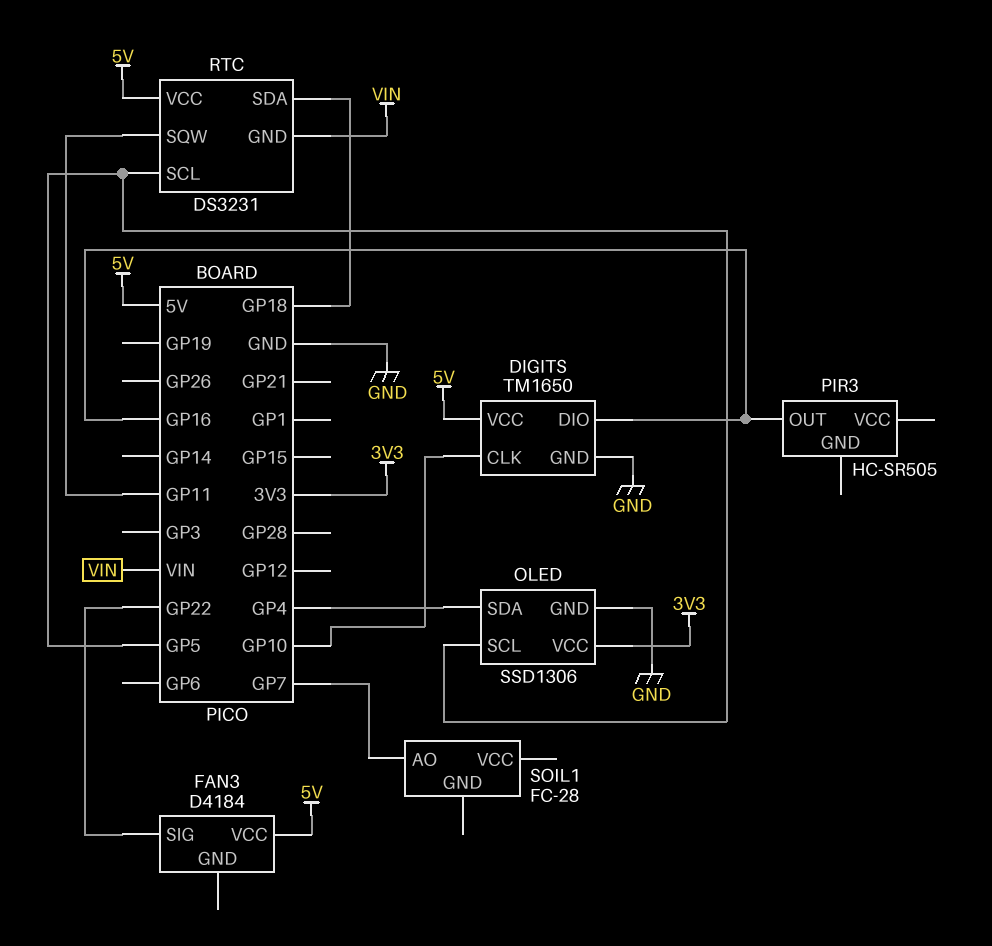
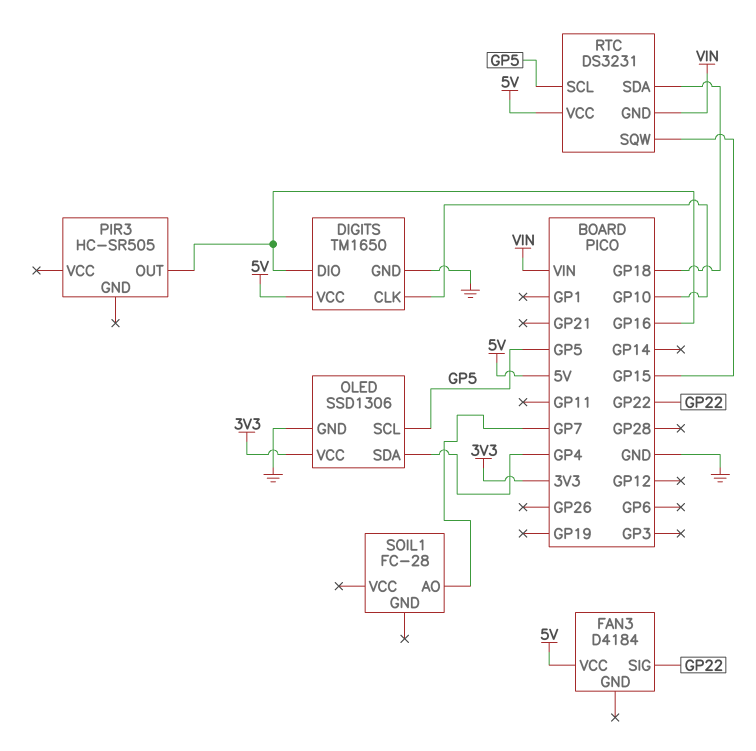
RTC pin SQW: GP11 -> GP15

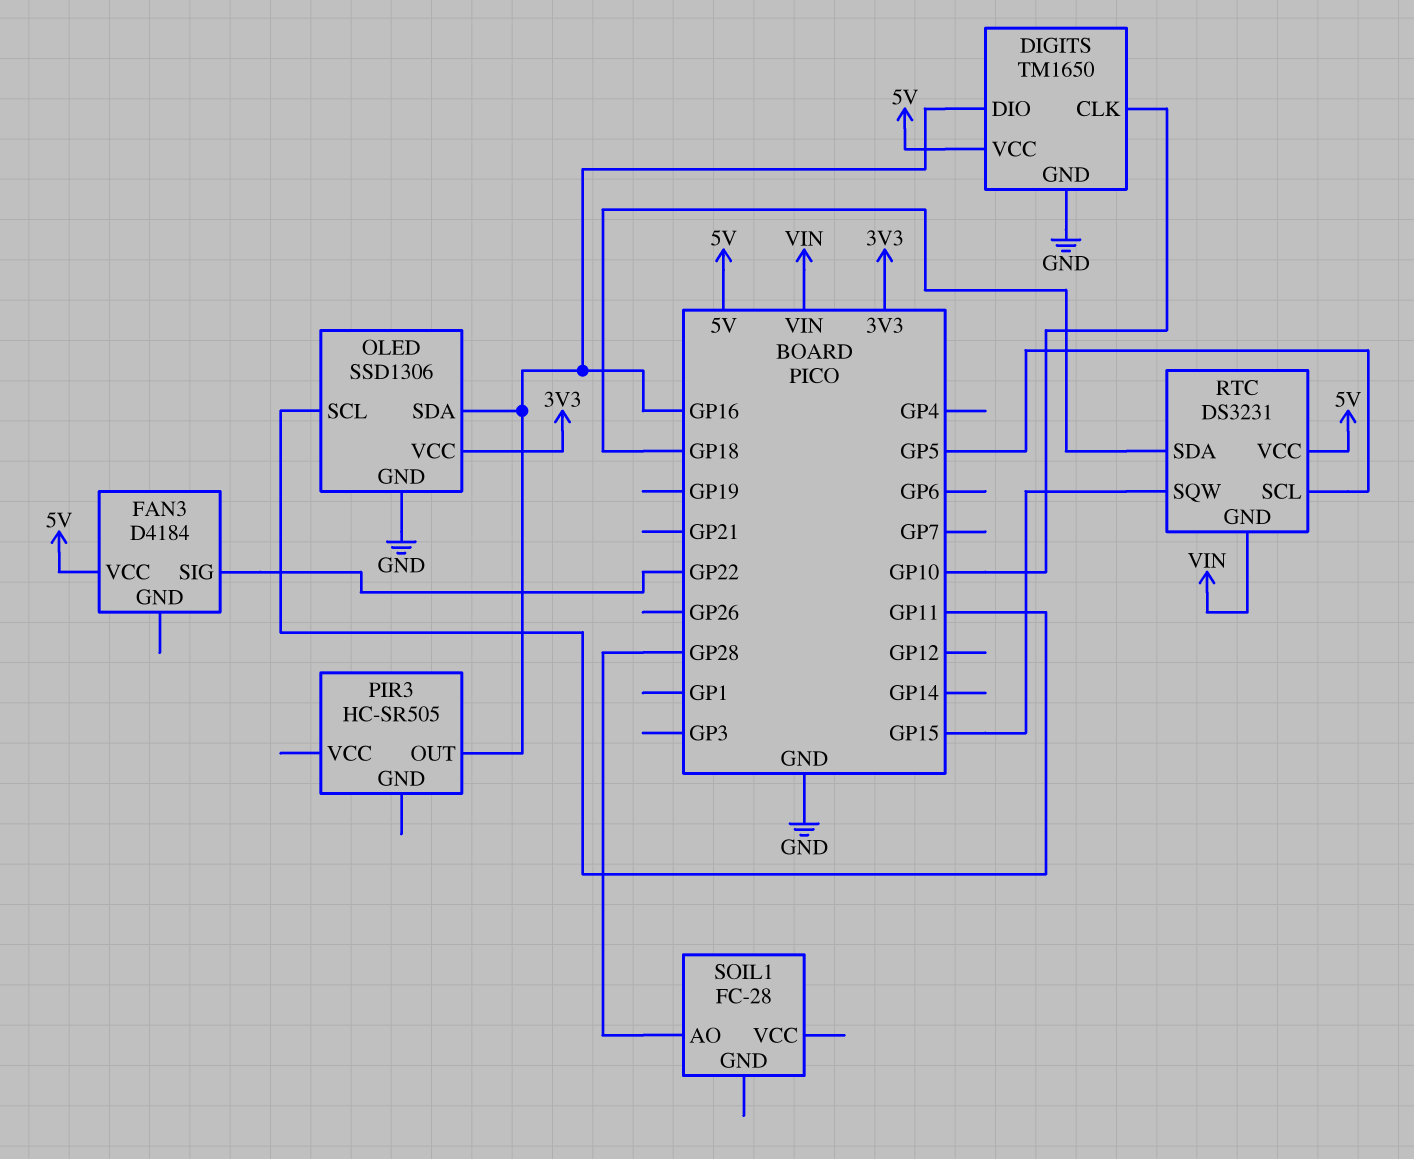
OLED pin SCL: GP5 -> GP11
OLED pin SDA: GP4 -> GP16
SOIL1 pin AO: GP7 -> GP28

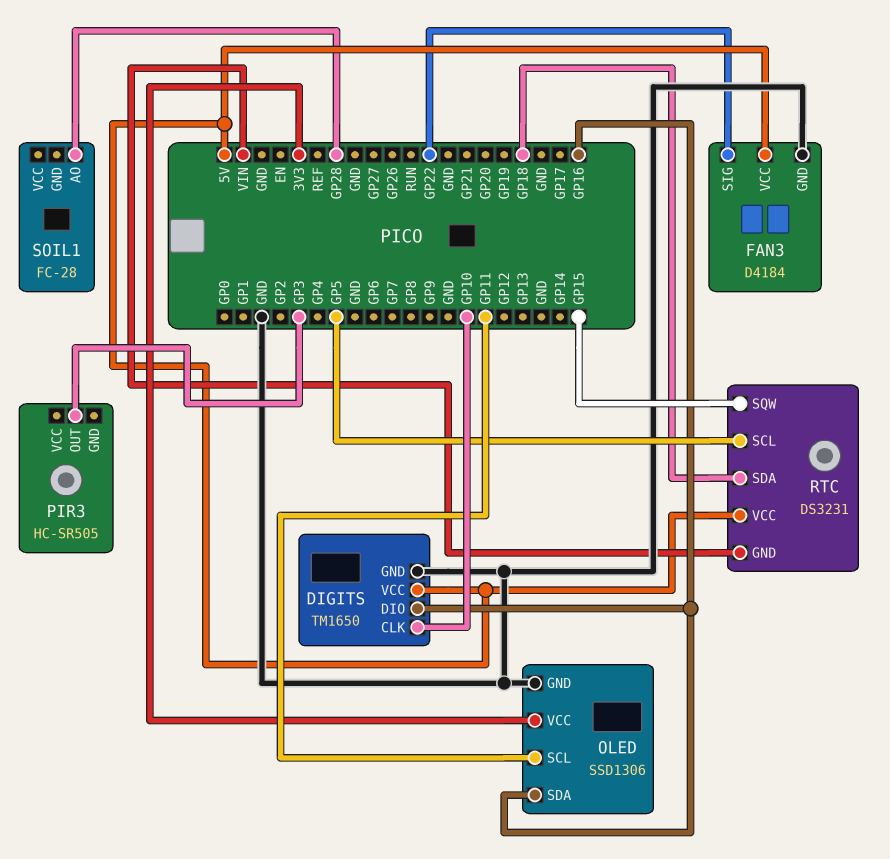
FAN3 pin GND: none -> GND
PIR3 pin OUT: GP16 -> GP3

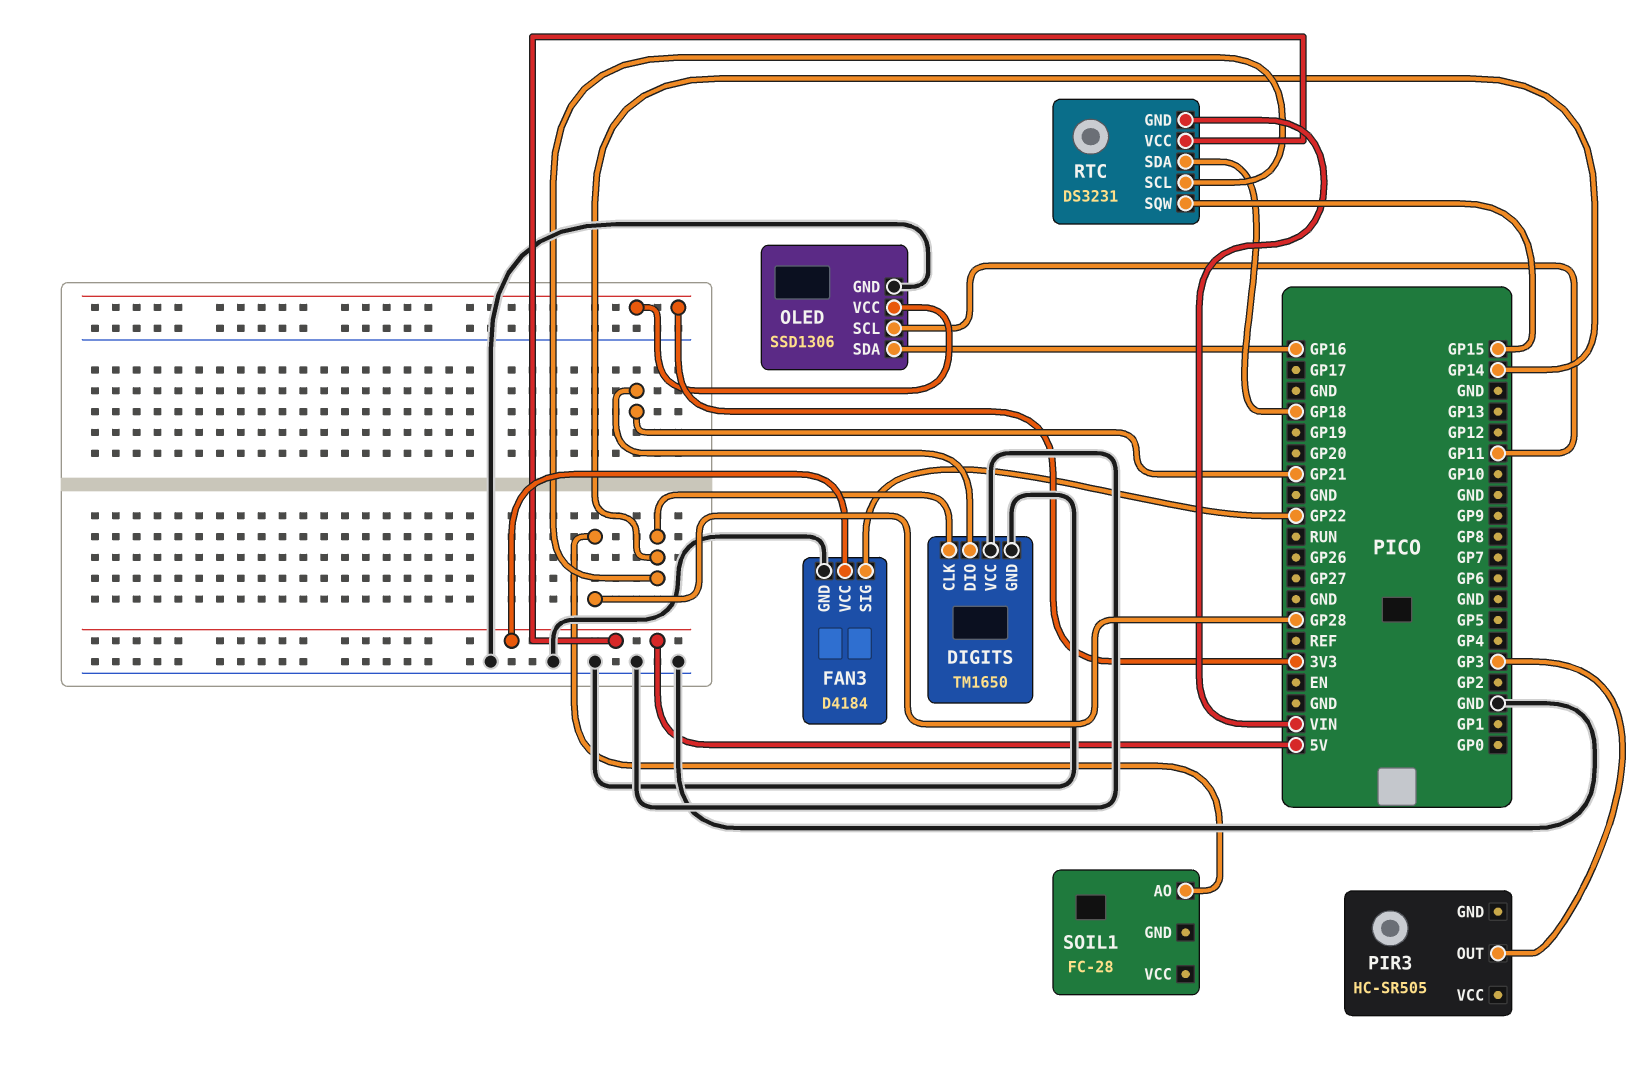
DIGITS pin CLK: GP10 -> GP14
DIGITS pin DIO: GP16 -> GP21
DIGITS pin VCC: 5V -> GND
RTC pin SCL: GP5 -> GP14

